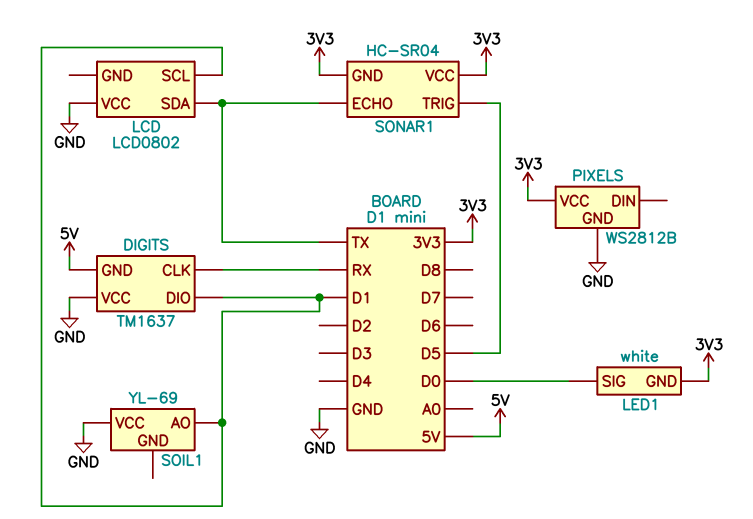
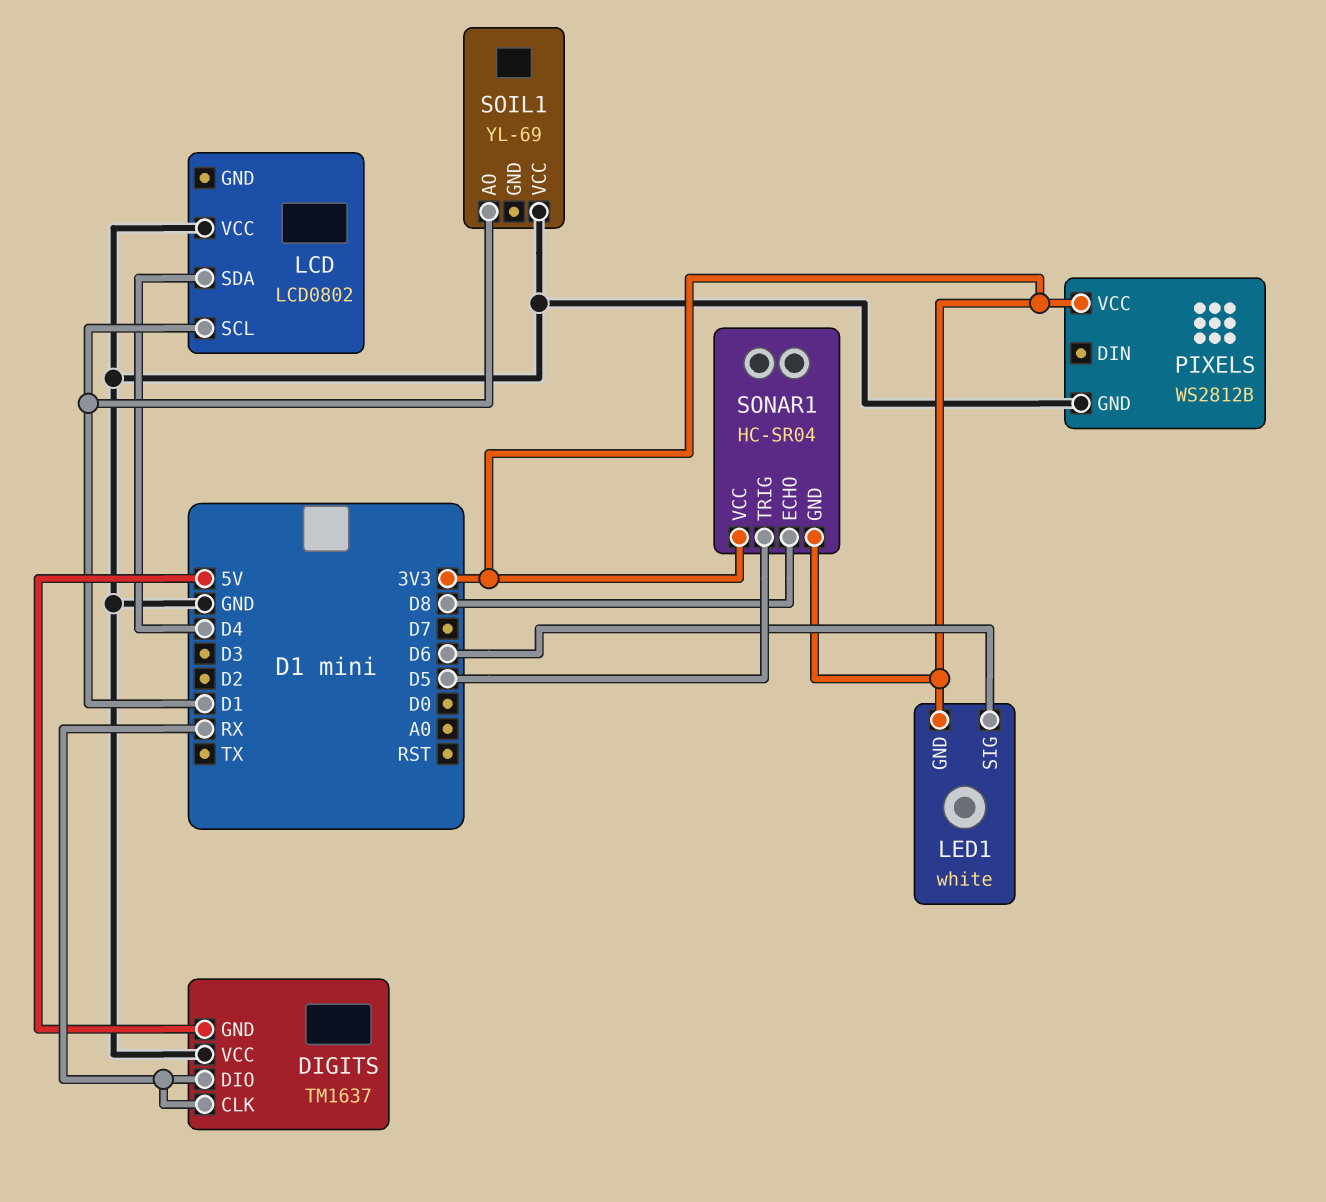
DIGITS pin DIO: D1 -> RX
LCD pin SDA: TX -> D4
LED1 pin SIG: D0 -> D6
SONAR1 pin ECHO: TX -> D8

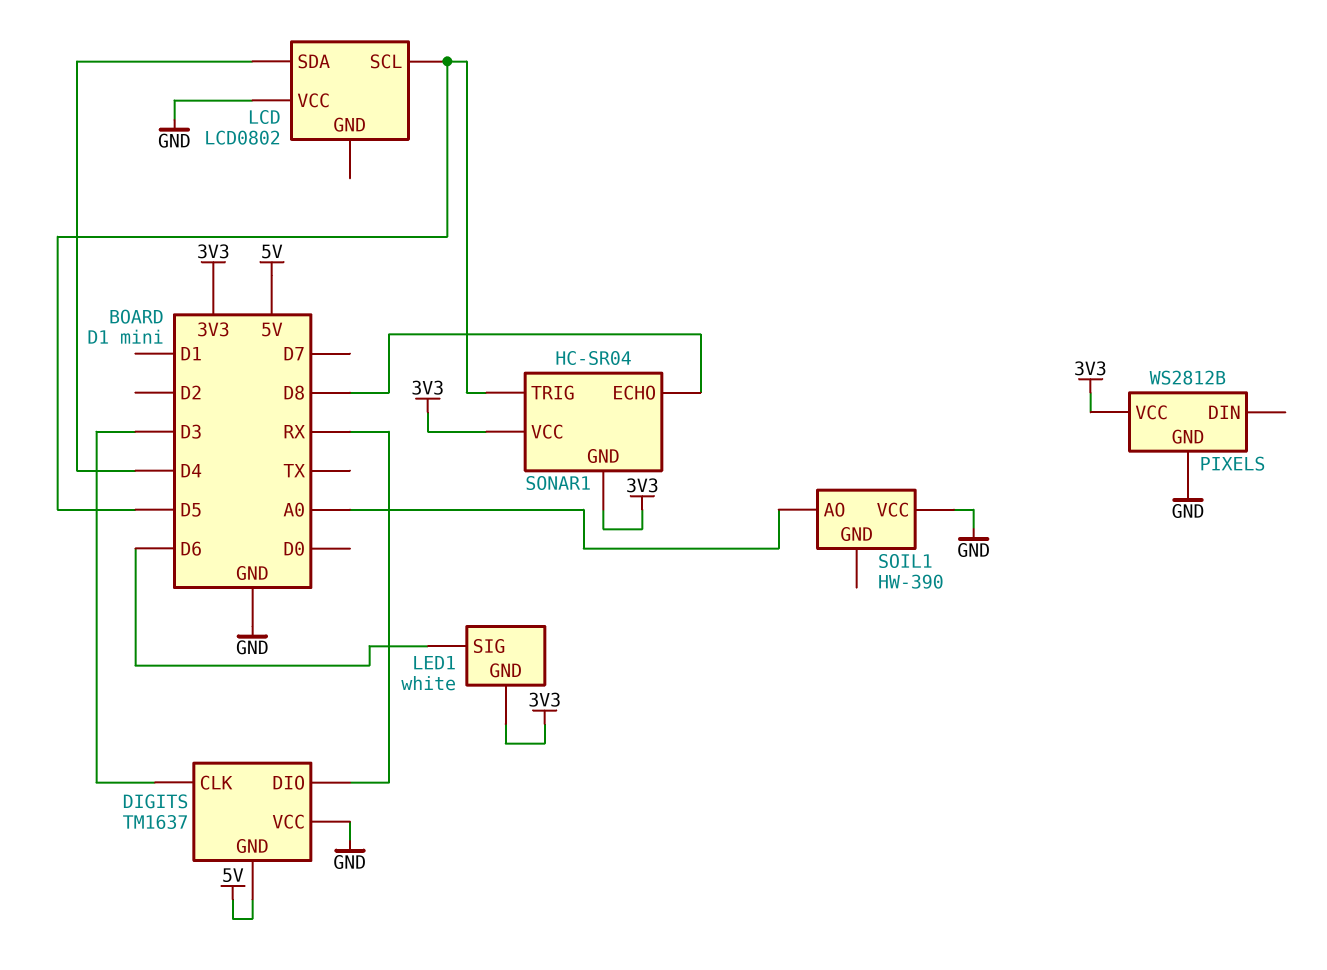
DIGITS pin CLK: RX -> D3
LCD pin SCL: D1 -> D5
SOIL1: YL-69 -> HW-390
SOIL1 pin AO: D1 -> A0

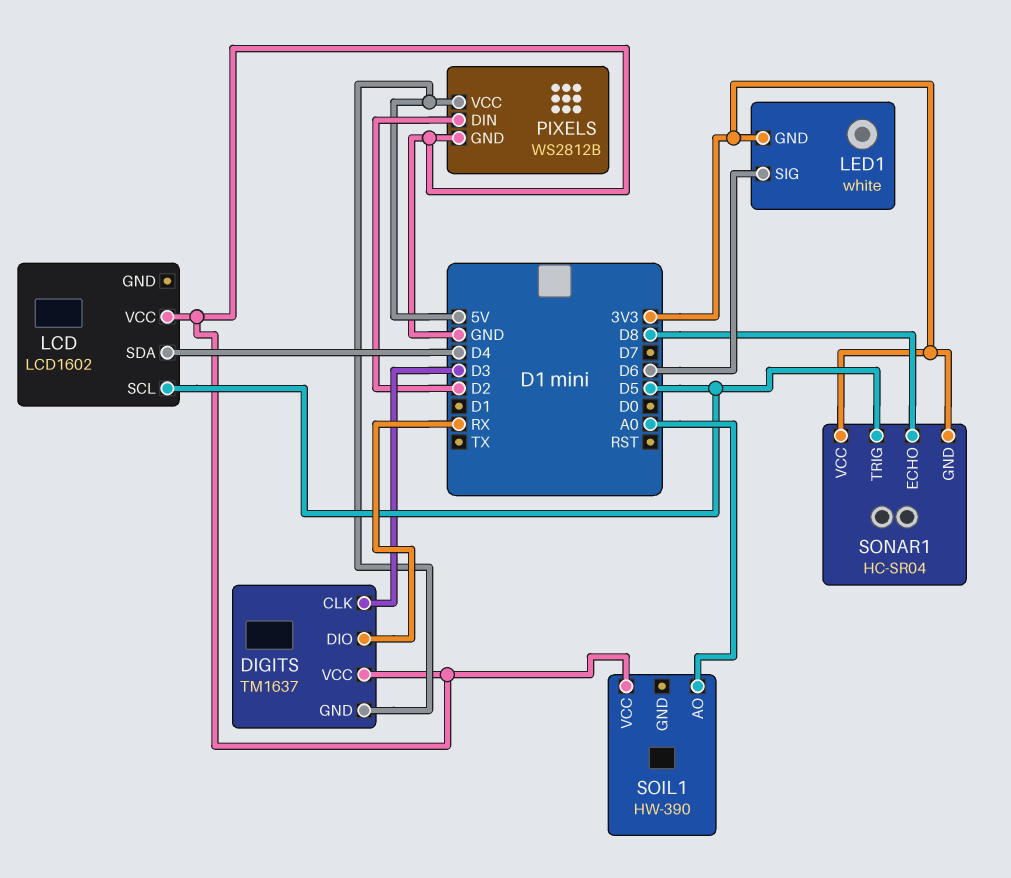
LCD: LCD0802 -> LCD1602
PIXELS pin DIN: none -> D2
PIXELS pin VCC: 3V3 -> 5V

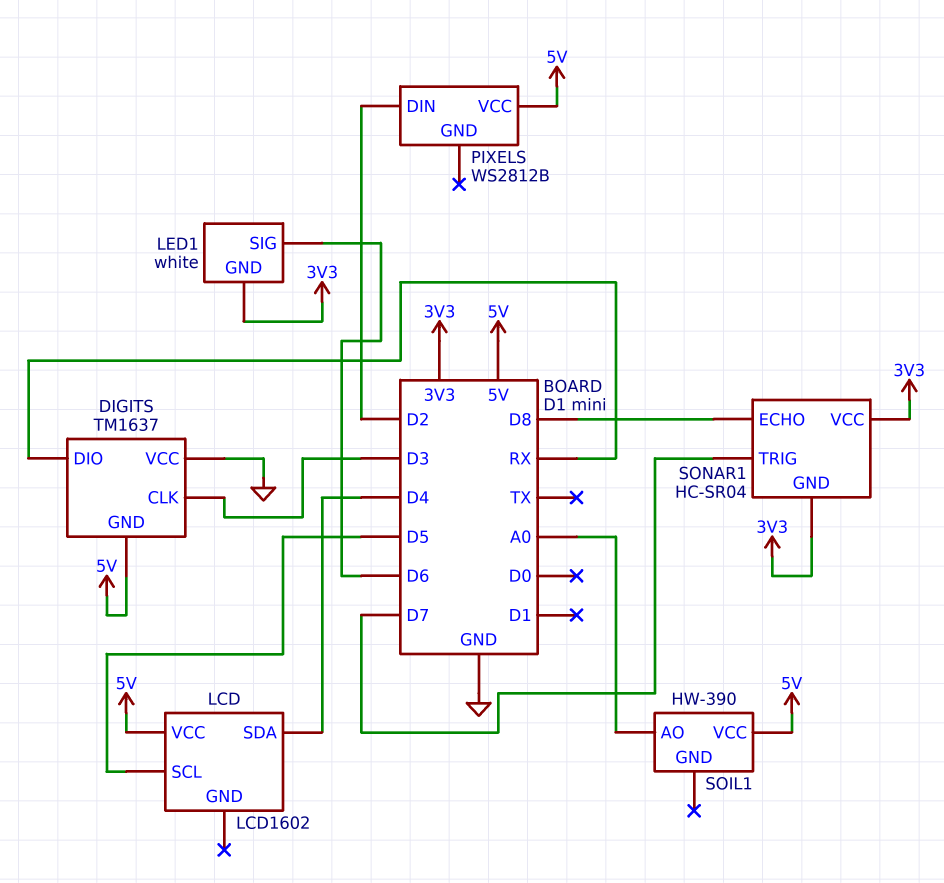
LCD pin VCC: GND -> 5V
PIXELS pin GND: GND -> none
SOIL1 pin VCC: GND -> 5V
SONAR1 pin TRIG: D5 -> D7

